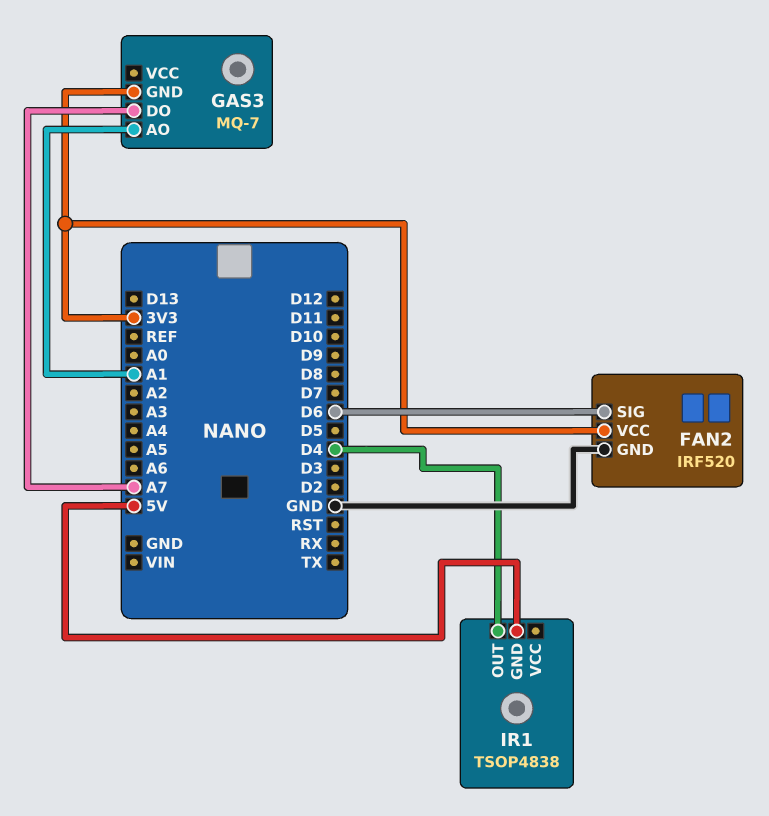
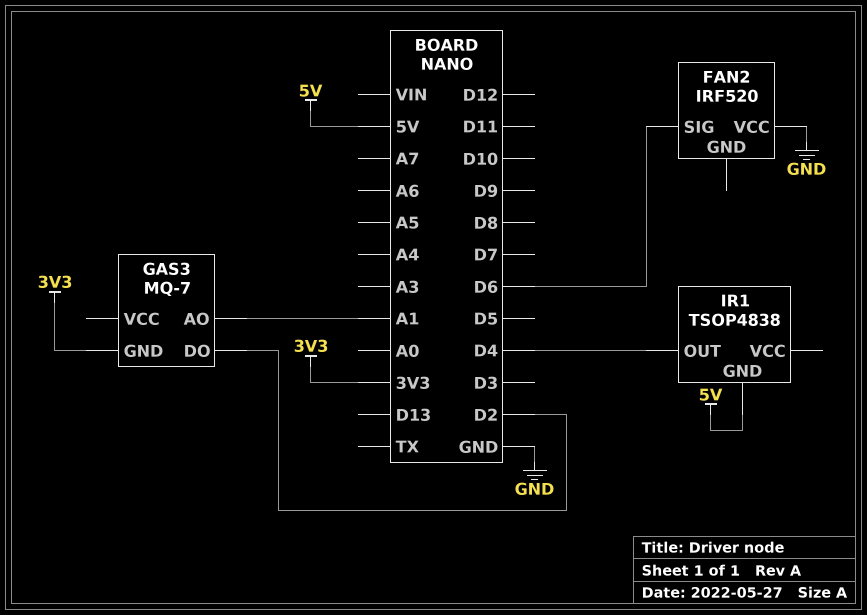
FAN2 pin GND: GND -> none
FAN2 pin VCC: 3V3 -> GND
GAS3 pin DO: A7 -> D2

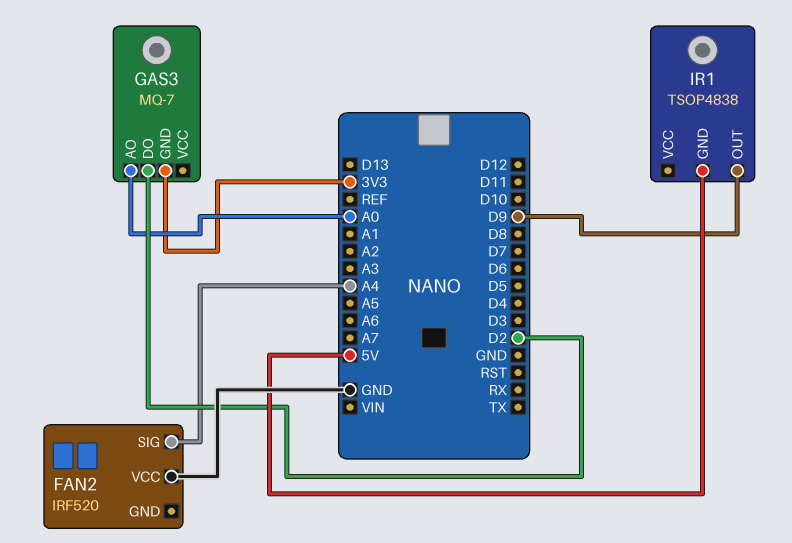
FAN2 pin SIG: D6 -> A4
GAS3 pin AO: A1 -> A0
IR1 pin OUT: D4 -> D9

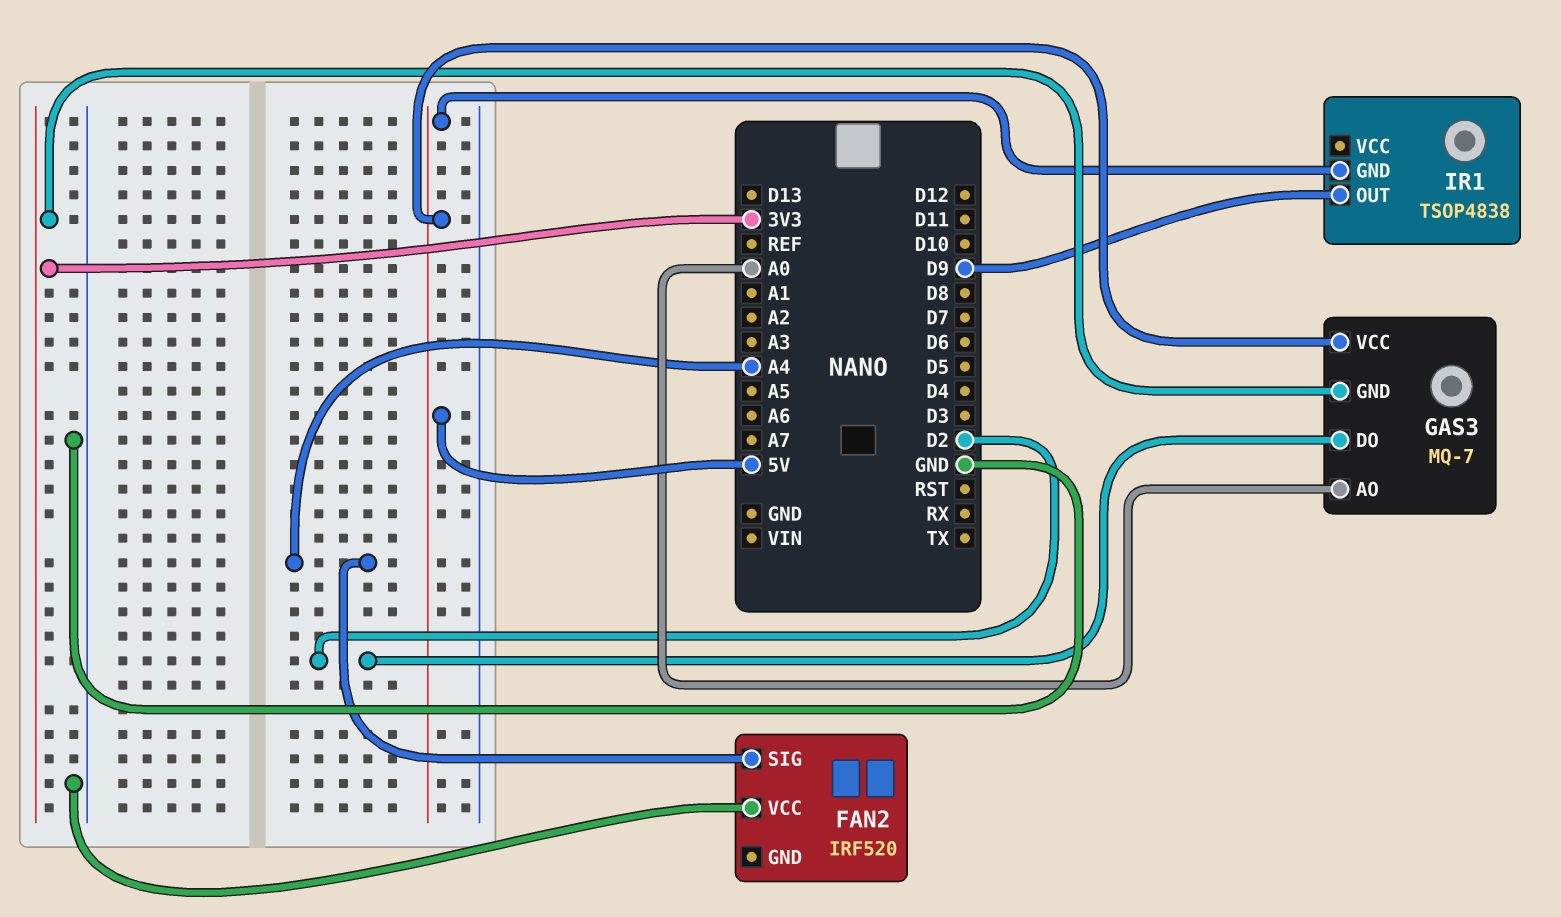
GAS3 pin VCC: none -> 5V

